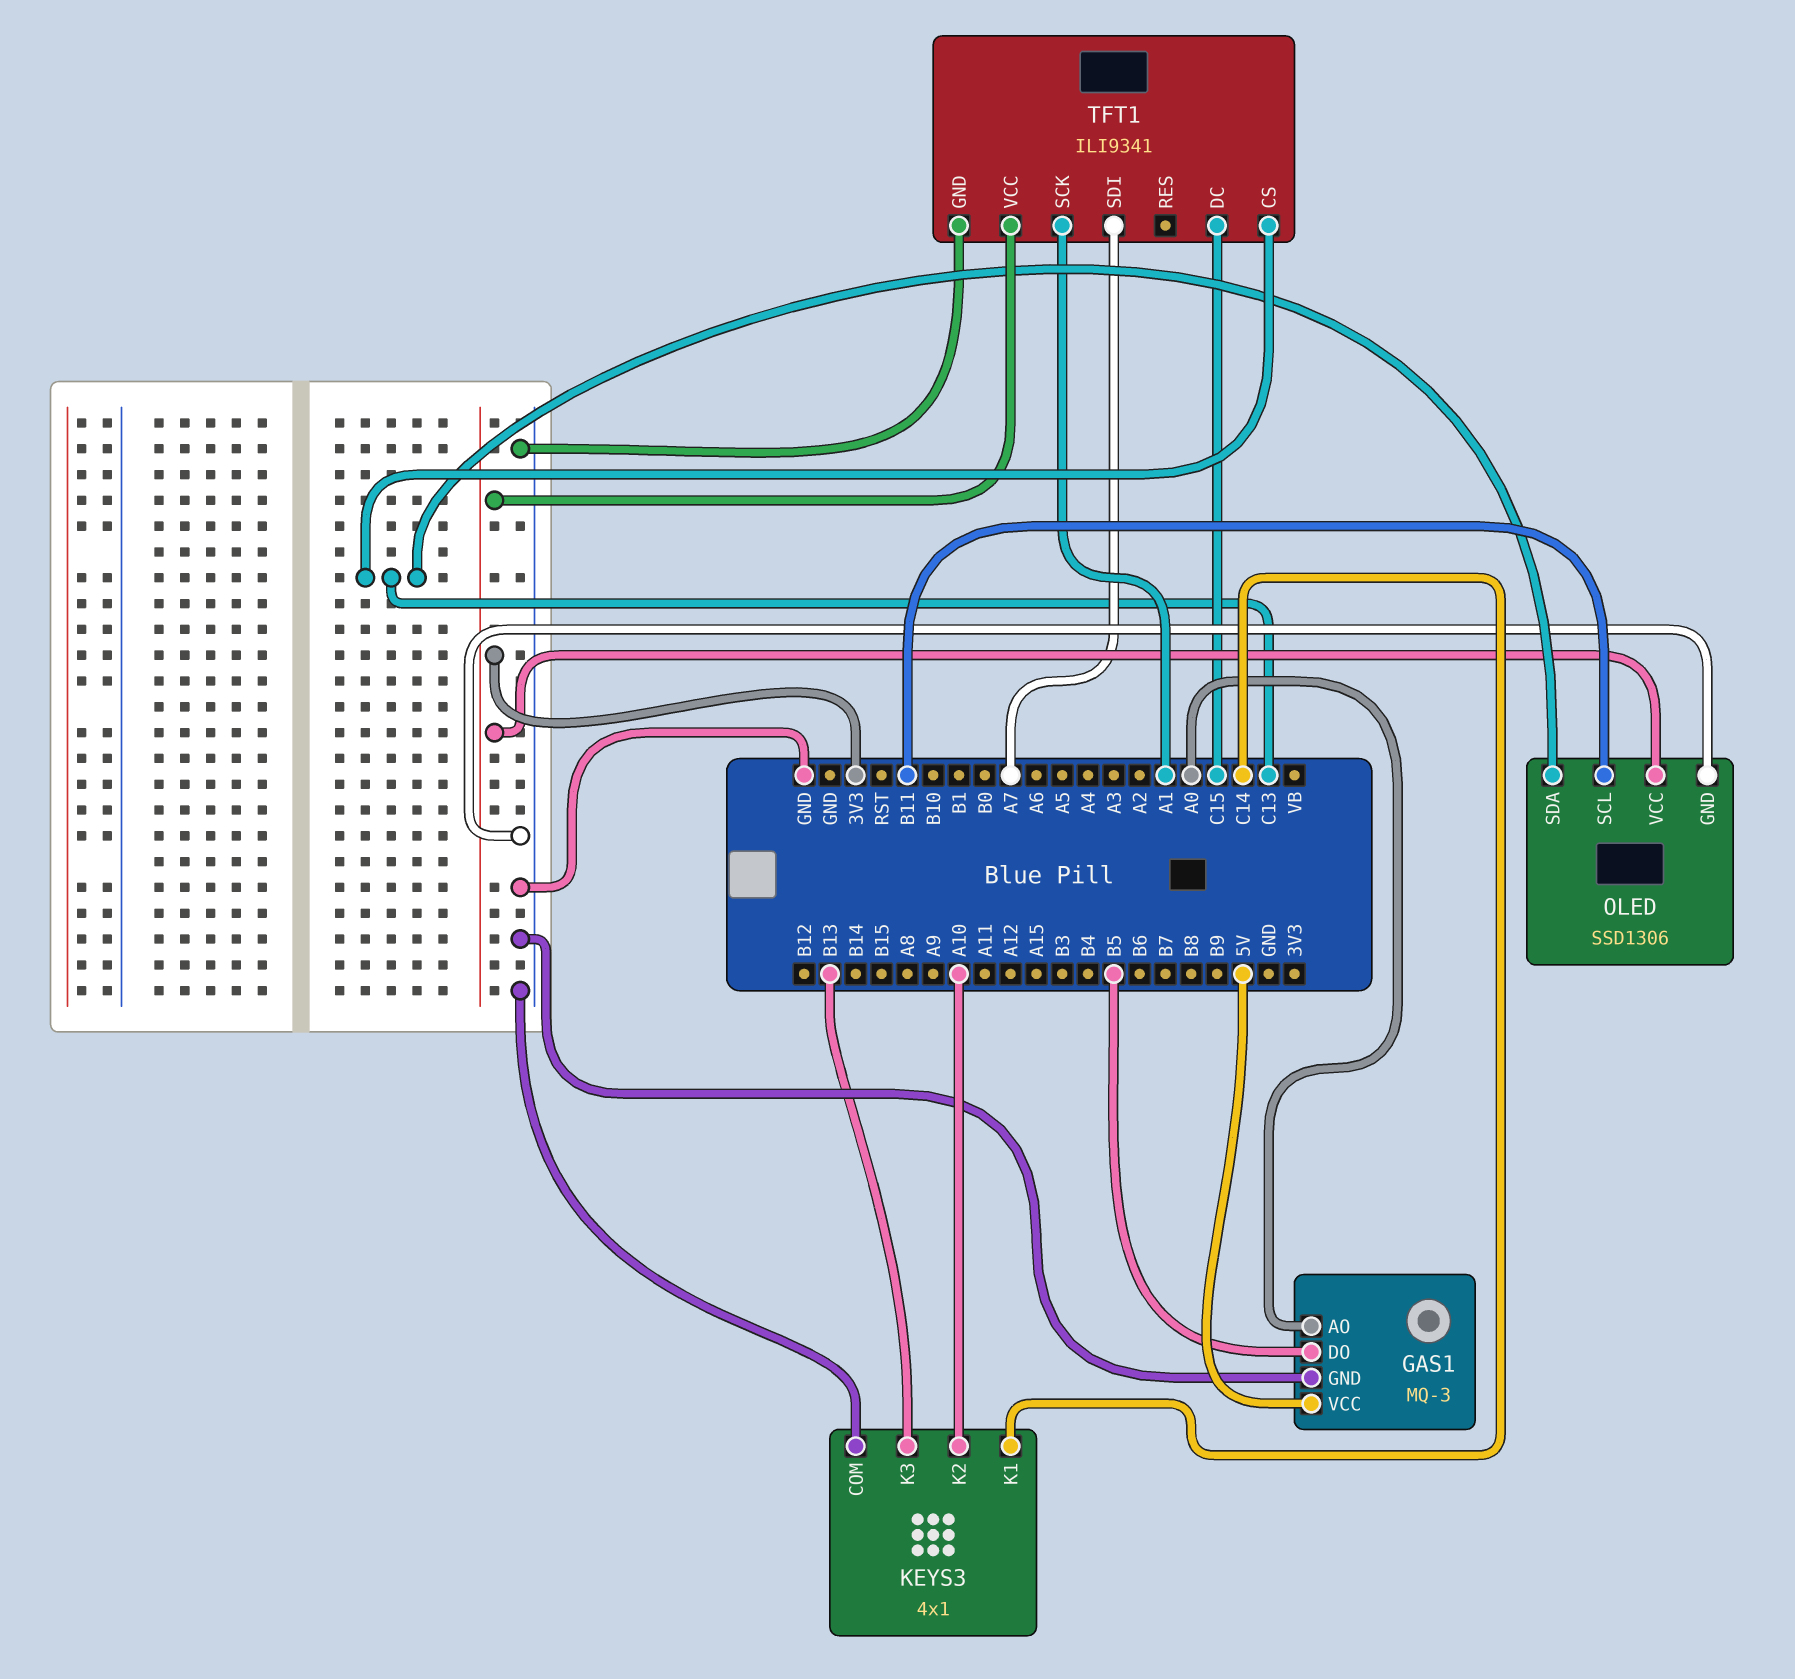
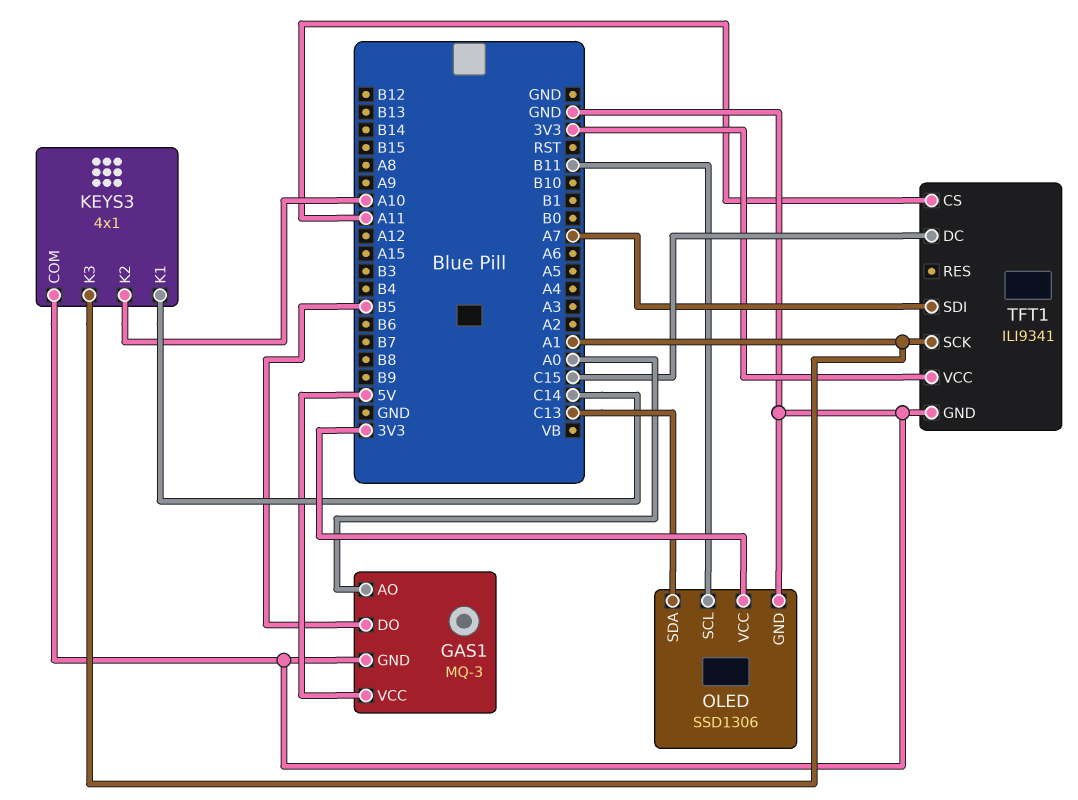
KEYS3 pin K3: B13 -> A1
TFT1 pin CS: C13 -> A11

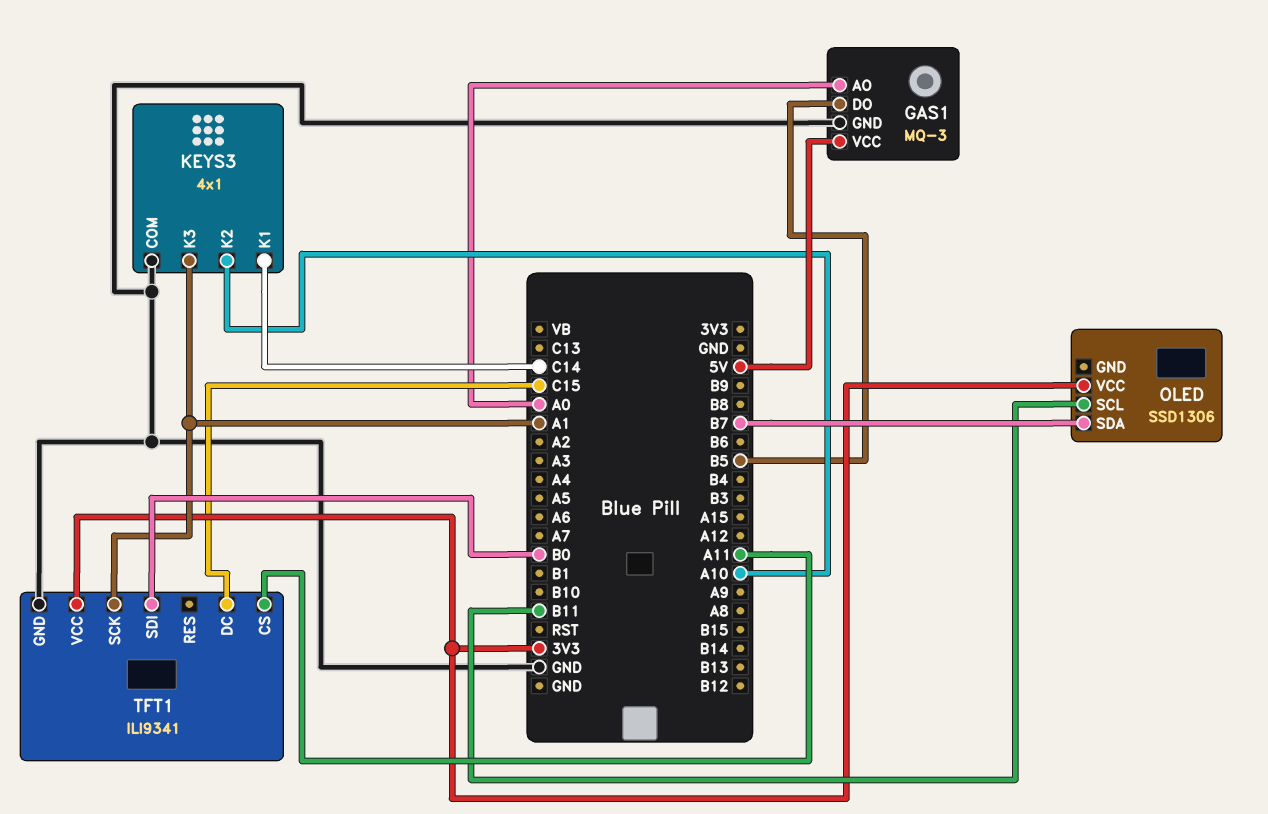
OLED pin GND: GND -> none
OLED pin SDA: C13 -> B7
TFT1 pin SDI: A7 -> B0

